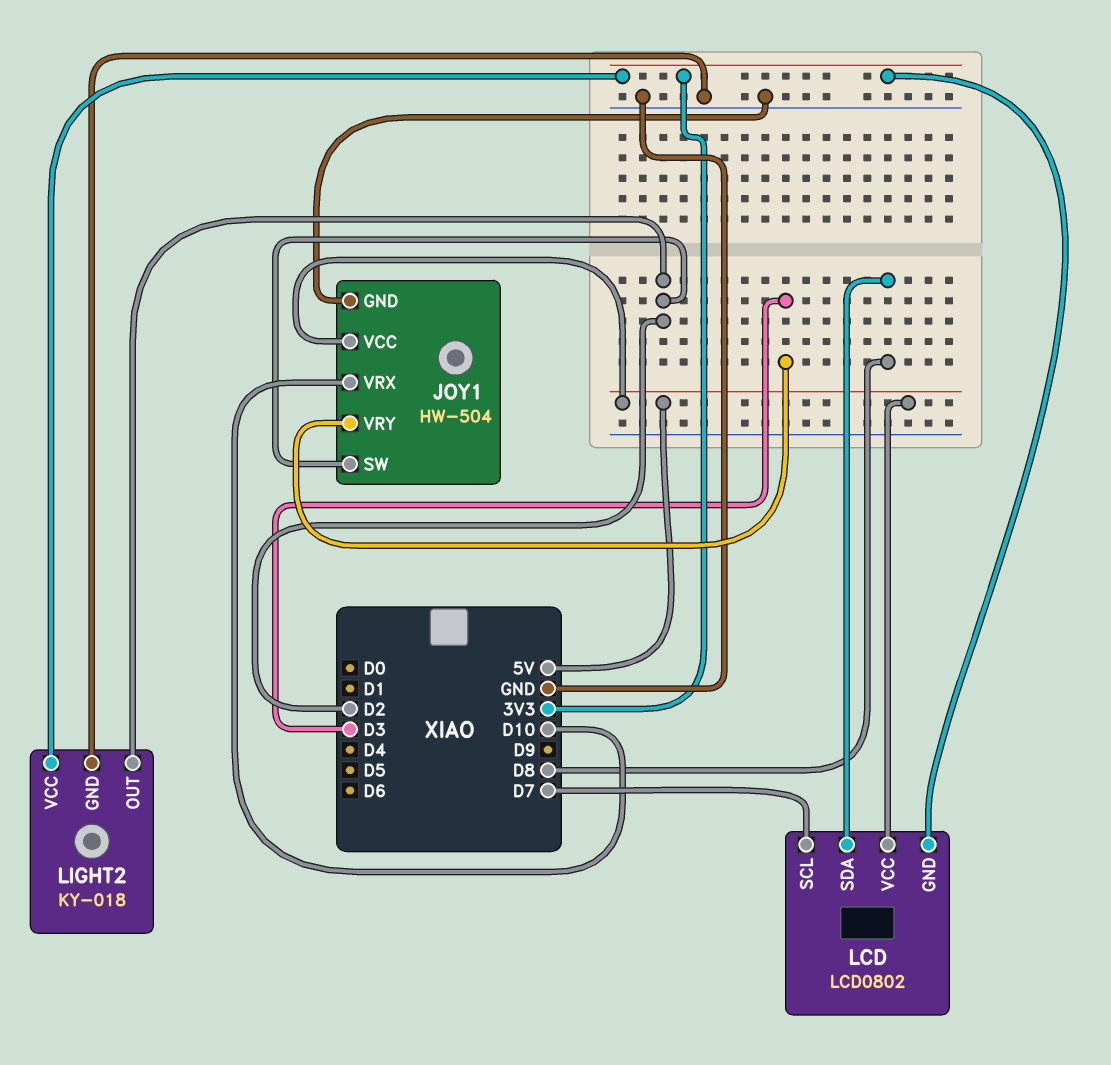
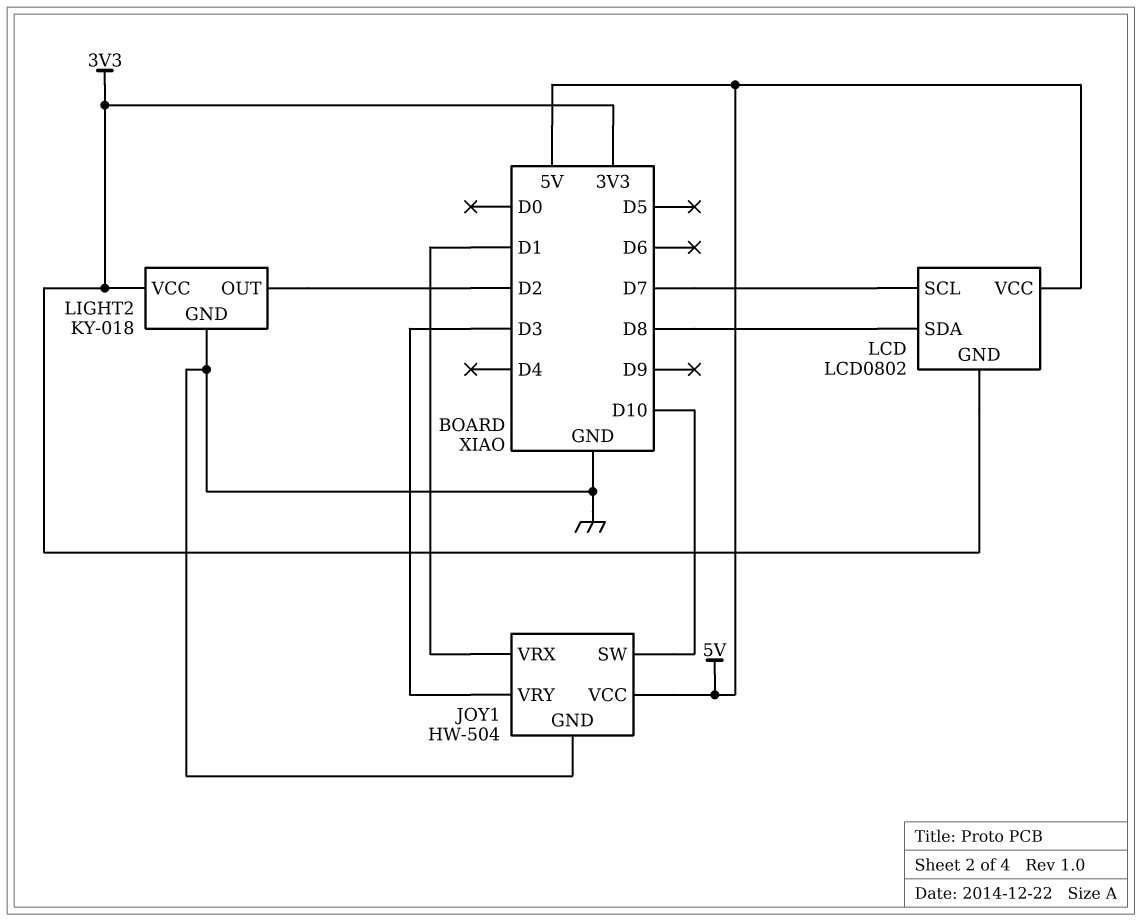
JOY1 pin SW: D2 -> D10
JOY1 pin VRX: D10 -> D1

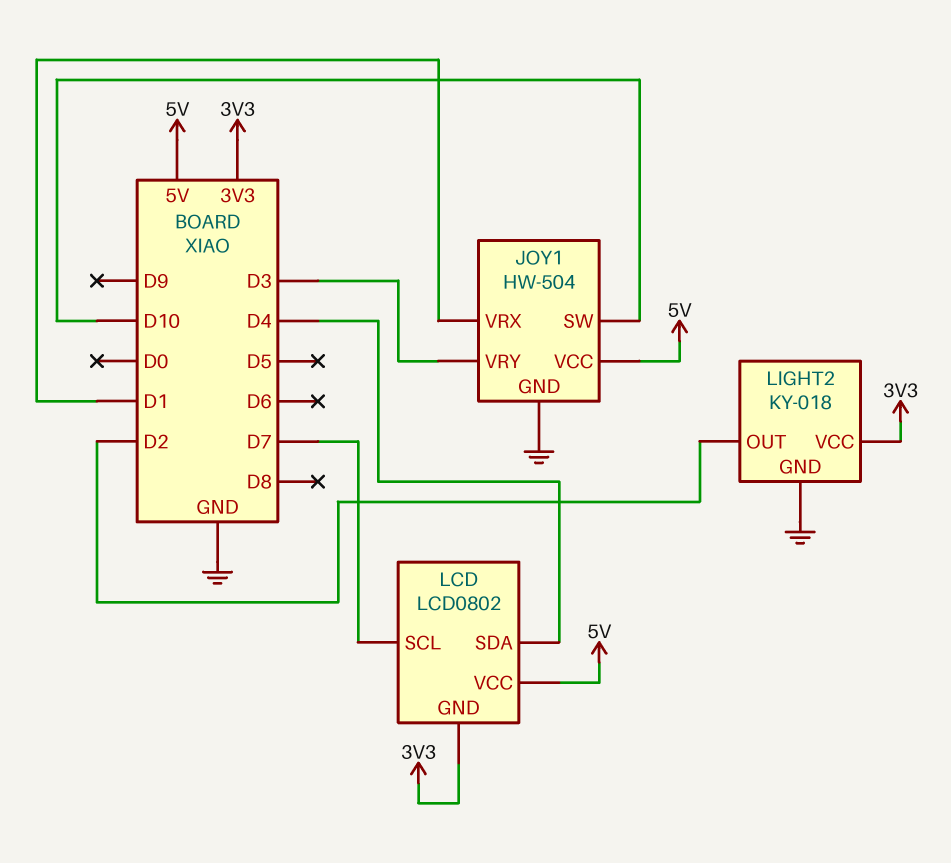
LCD pin SDA: D8 -> D4

